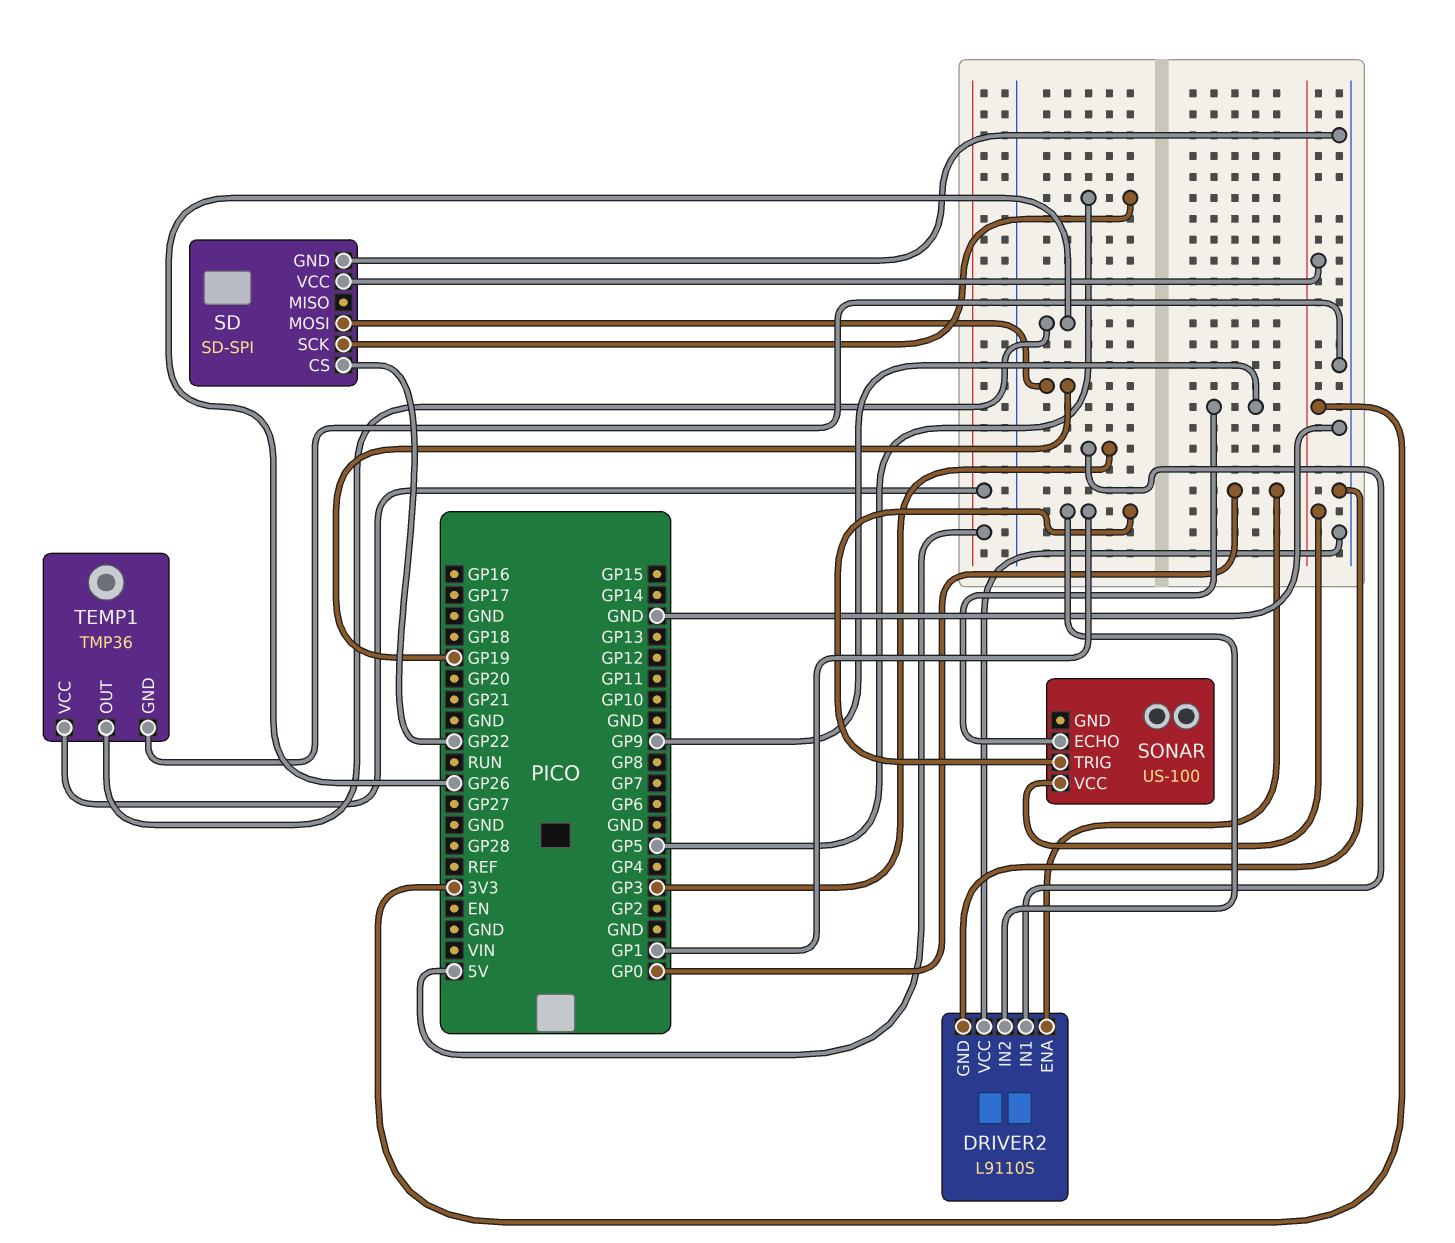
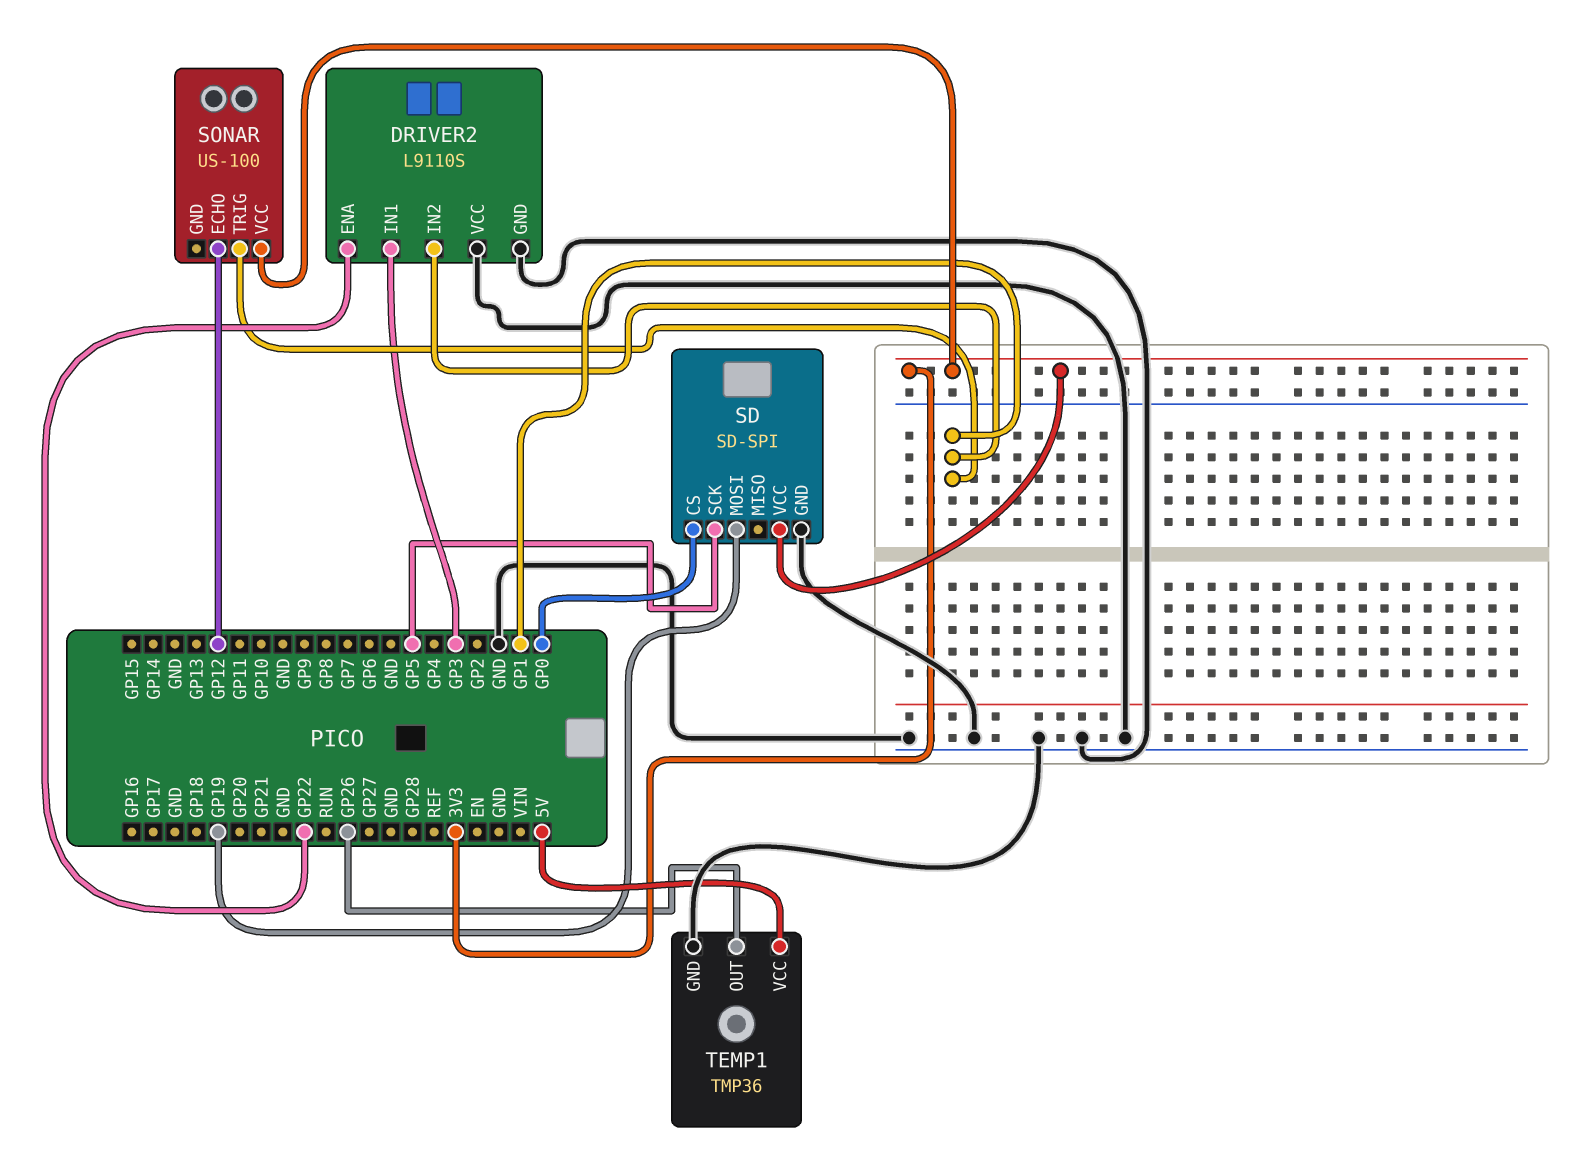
DRIVER2 pin ENA: GP0 -> GP22
SD pin CS: GP22 -> GP0
SONAR pin ECHO: GP9 -> GP12

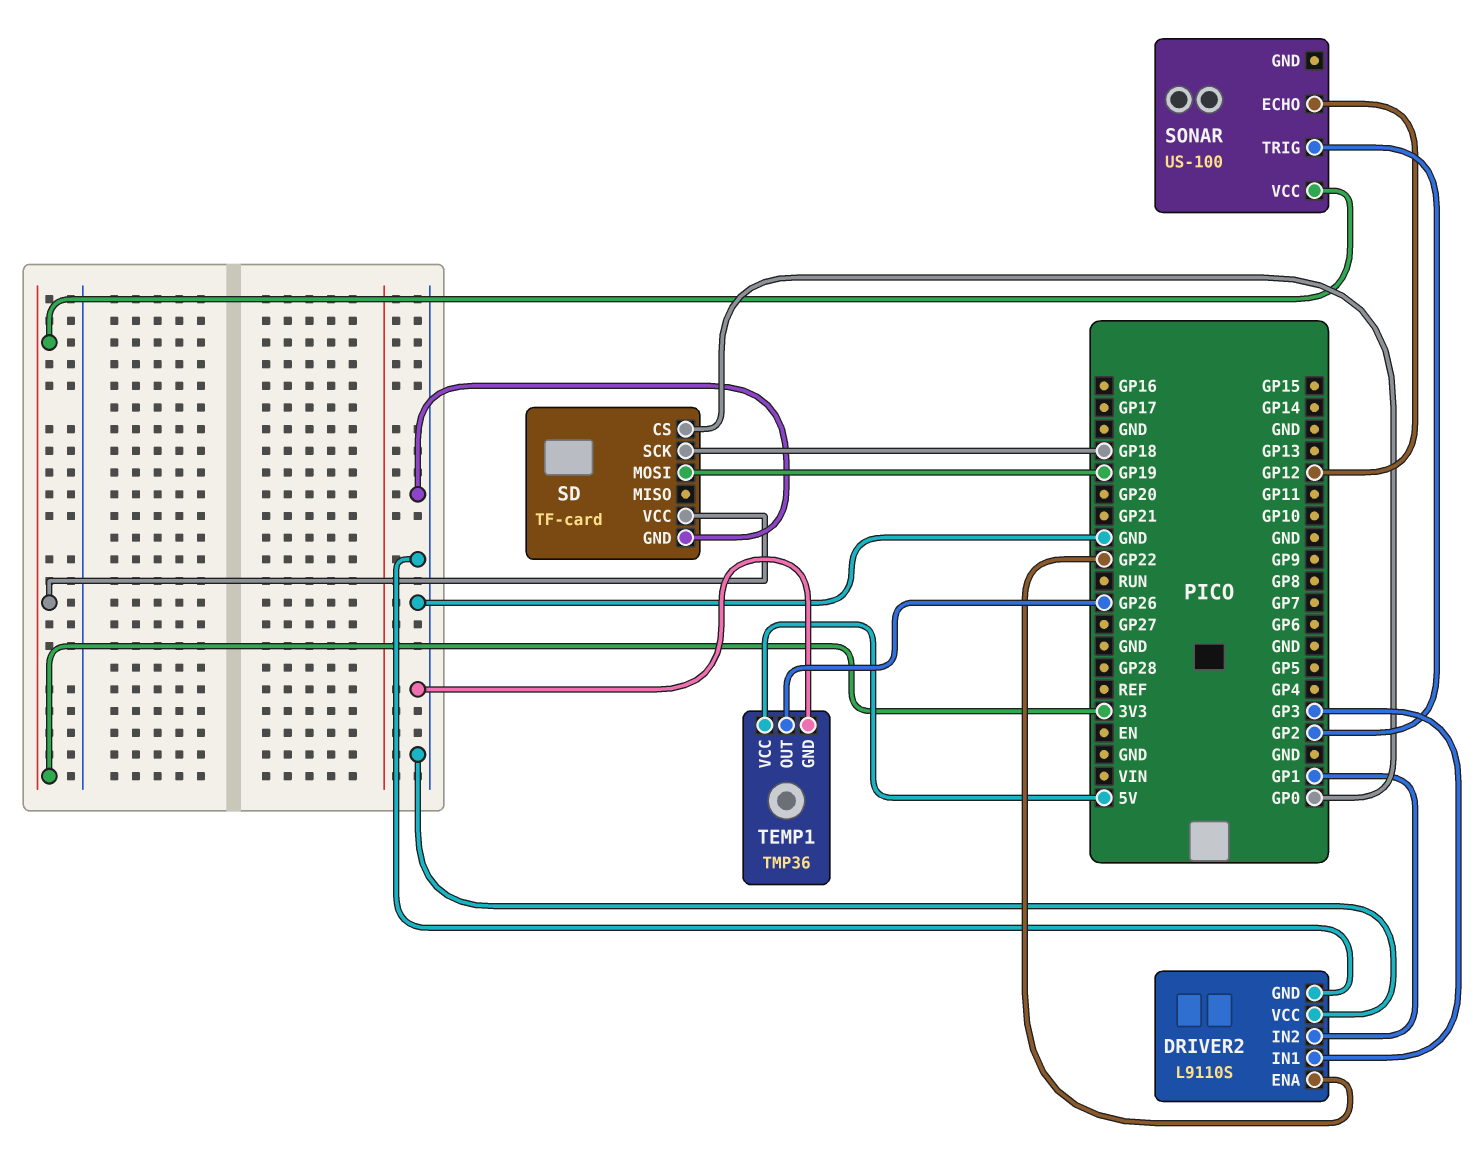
SD: SD-SPI -> TF-card
SD pin SCK: GP5 -> GP18
SONAR pin TRIG: GP1 -> GP2

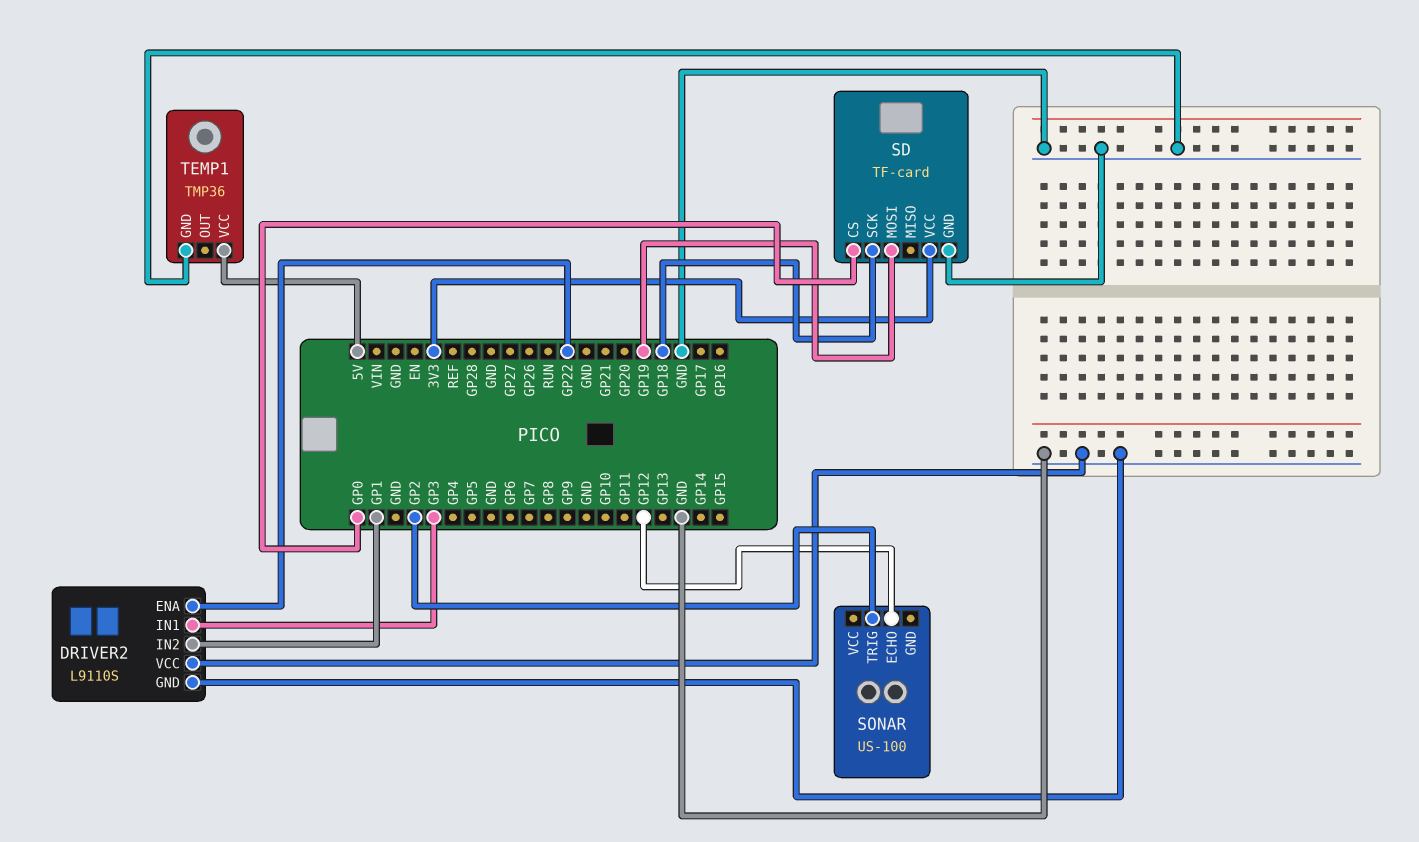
SONAR pin VCC: 3V3 -> none
TEMP1 pin OUT: GP26 -> none

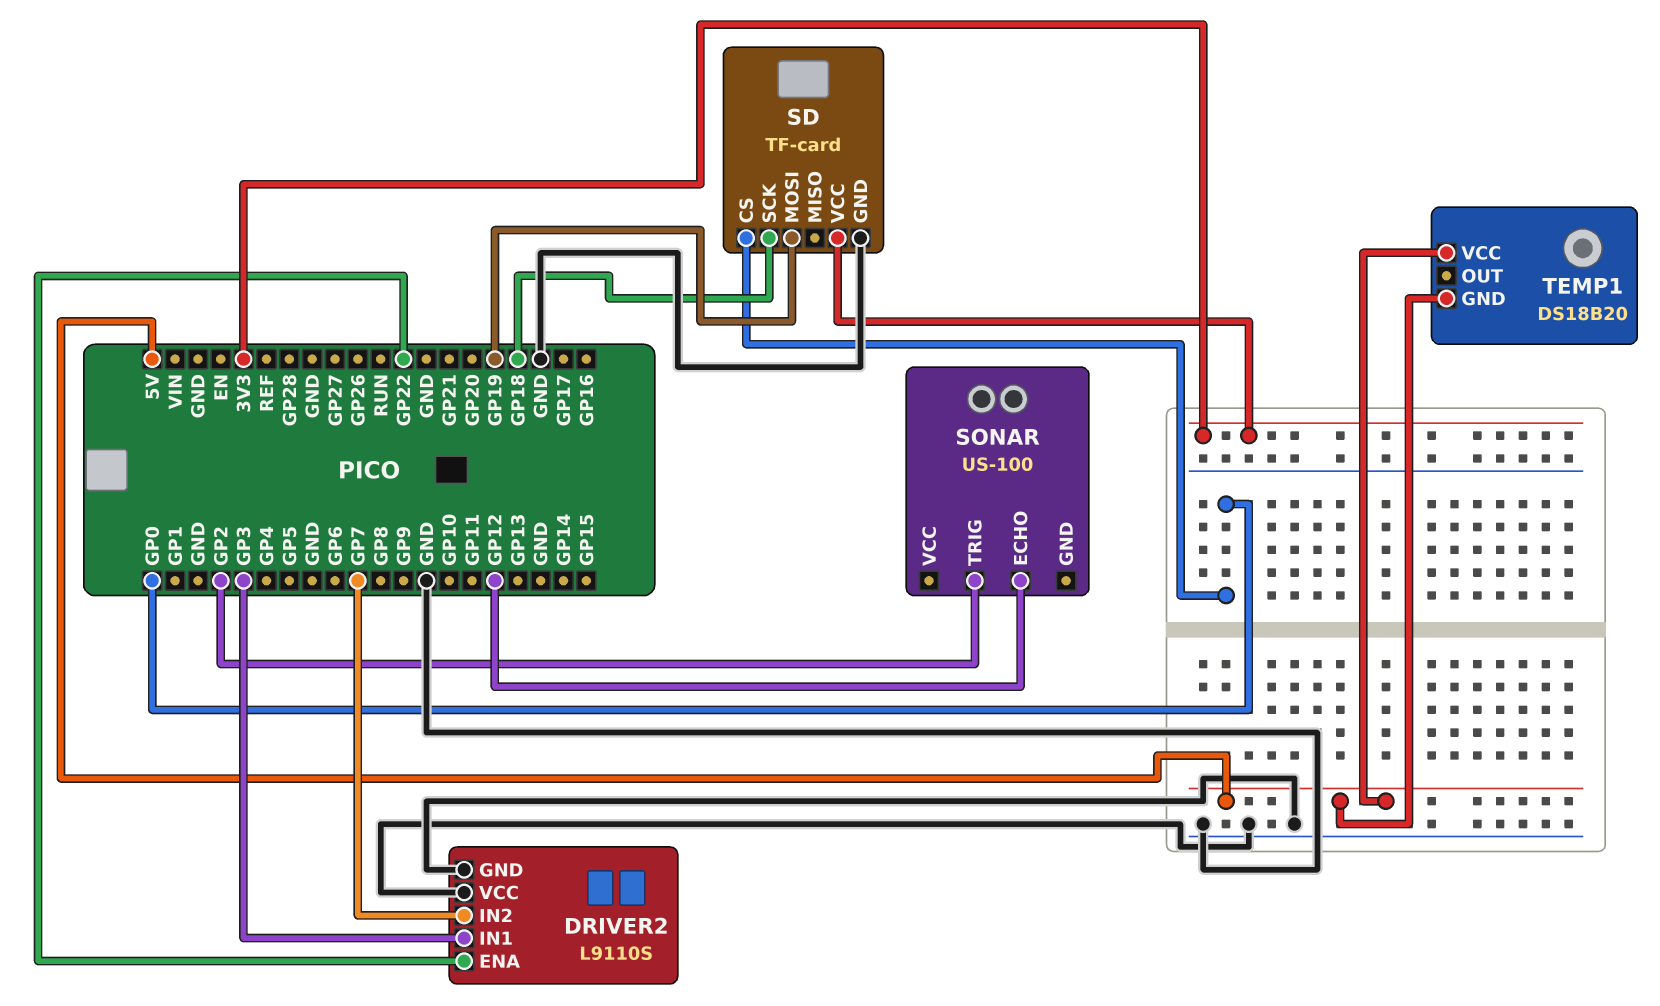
DRIVER2 pin IN2: GP1 -> GP7
TEMP1: TMP36 -> DS18B20
TEMP1 pin GND: GND -> 5V

